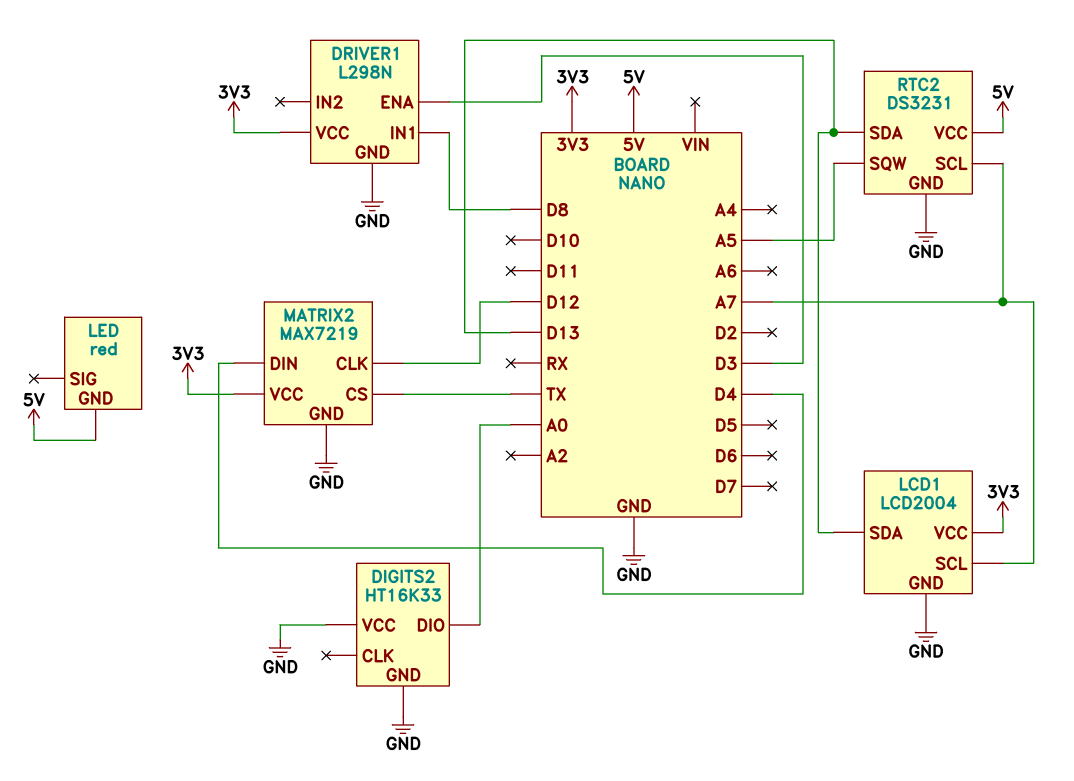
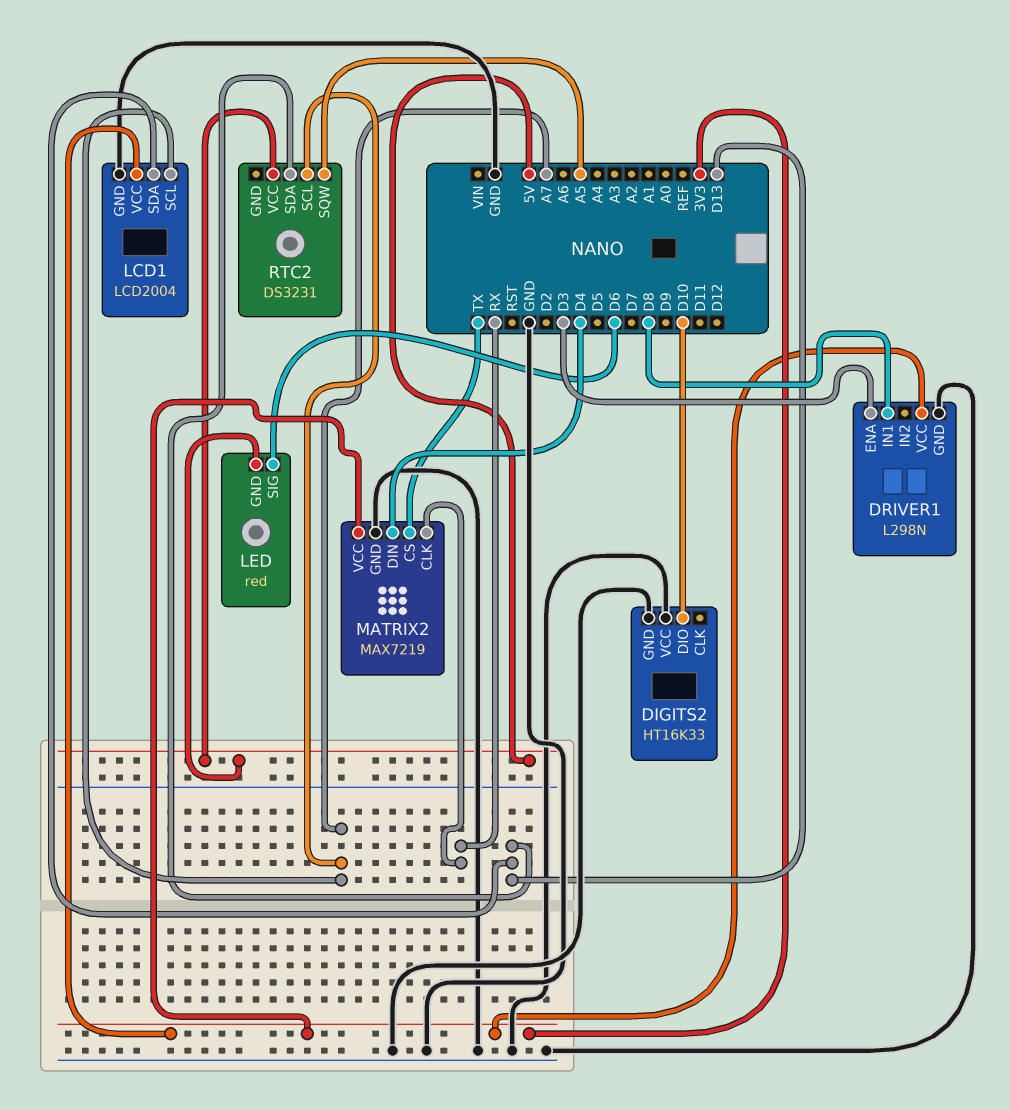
DIGITS2 pin DIO: A0 -> D10
LED pin SIG: none -> D6
MATRIX2 pin CLK: D12 -> RX
RTC2 pin GND: GND -> none

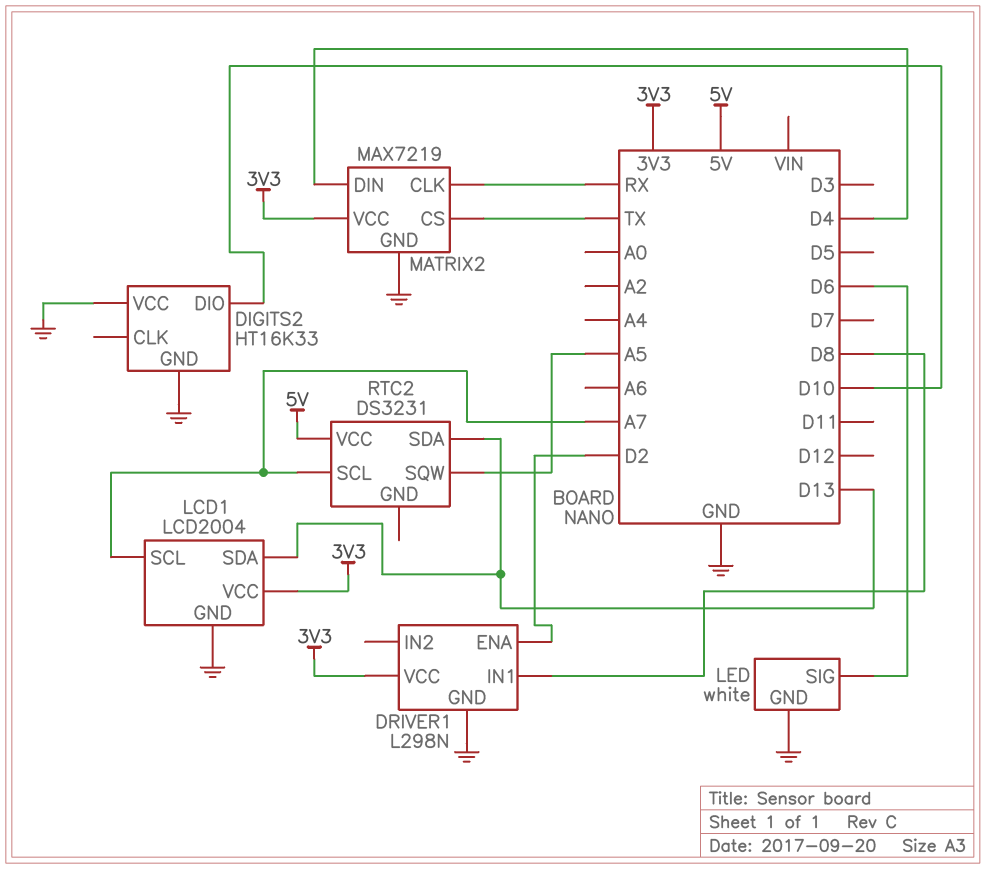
DRIVER1 pin ENA: D3 -> D2
LED: red -> white
LED pin GND: 5V -> GND

